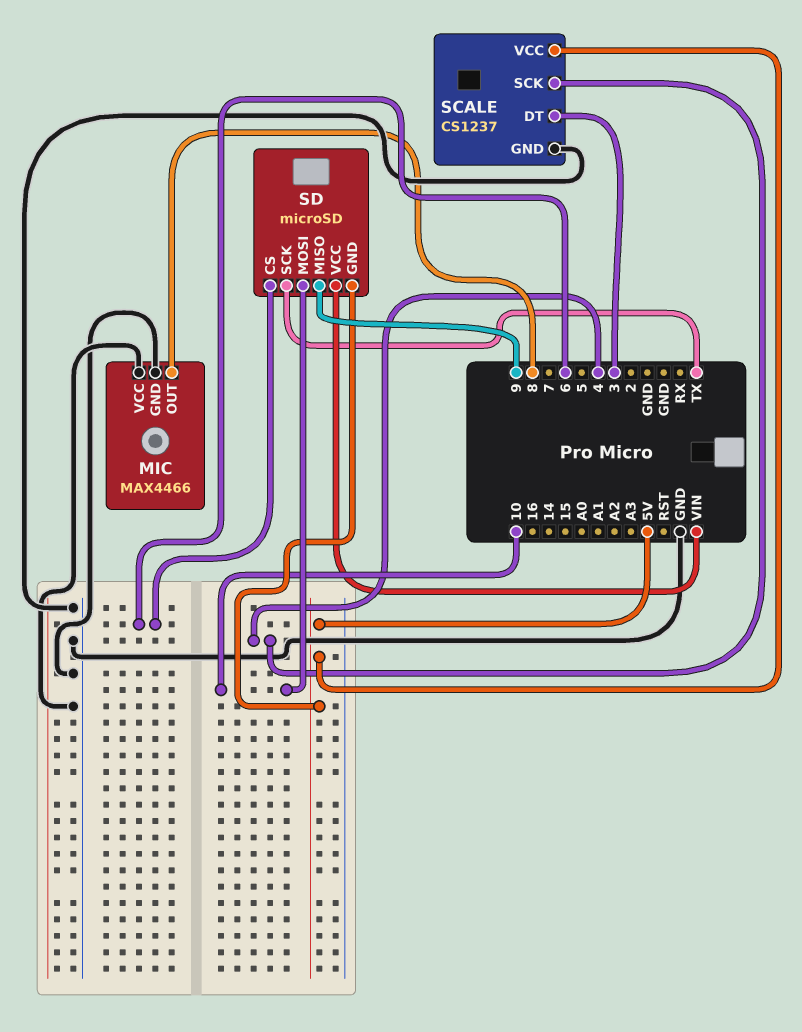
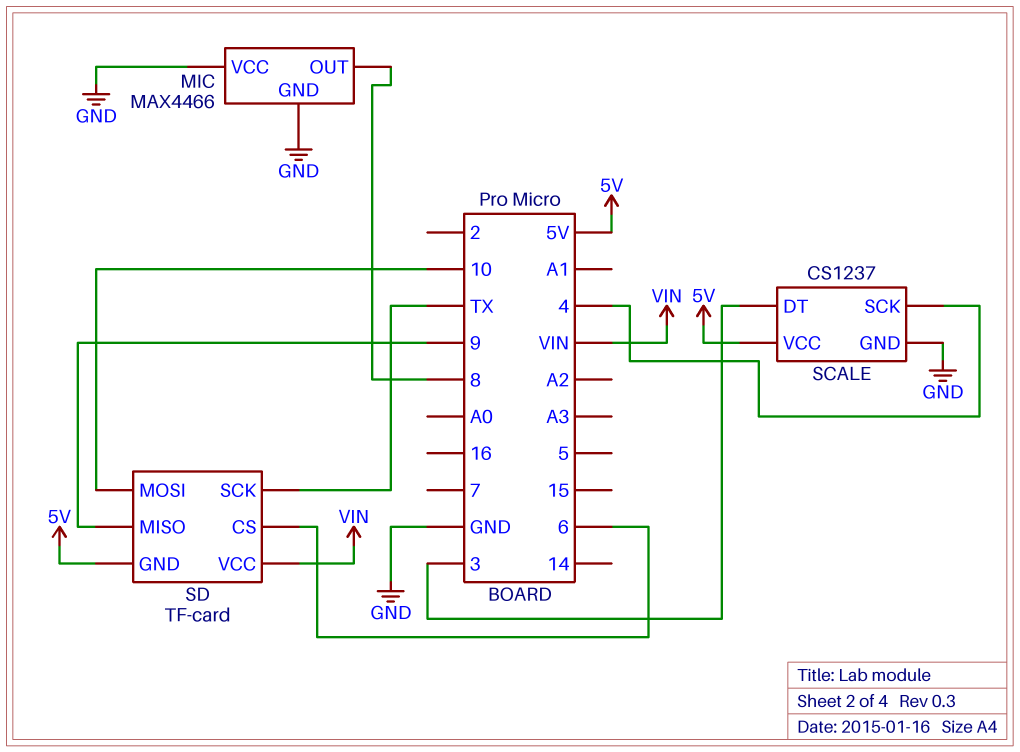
SD: microSD -> TF-card

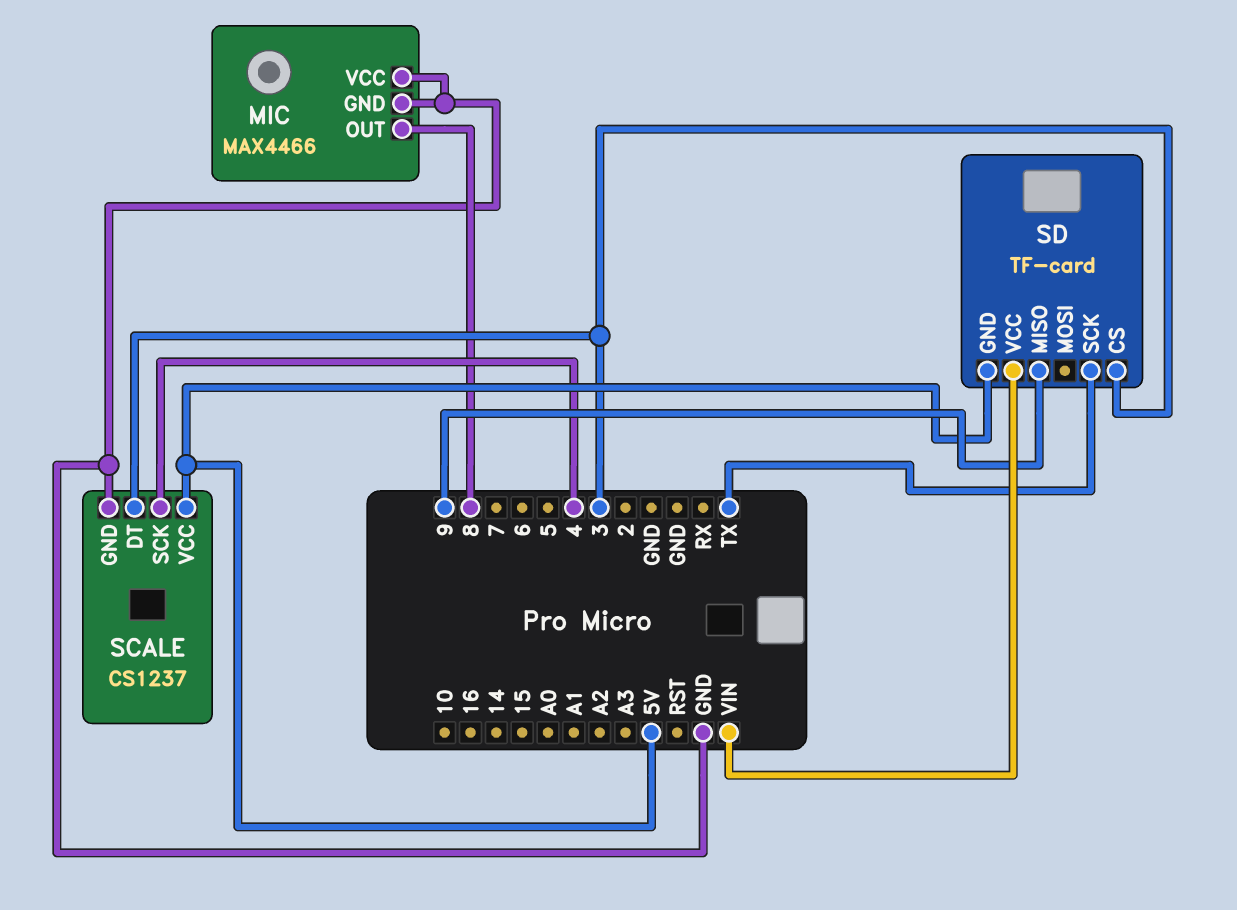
SD pin CS: 6 -> 3
SD pin MOSI: 10 -> none

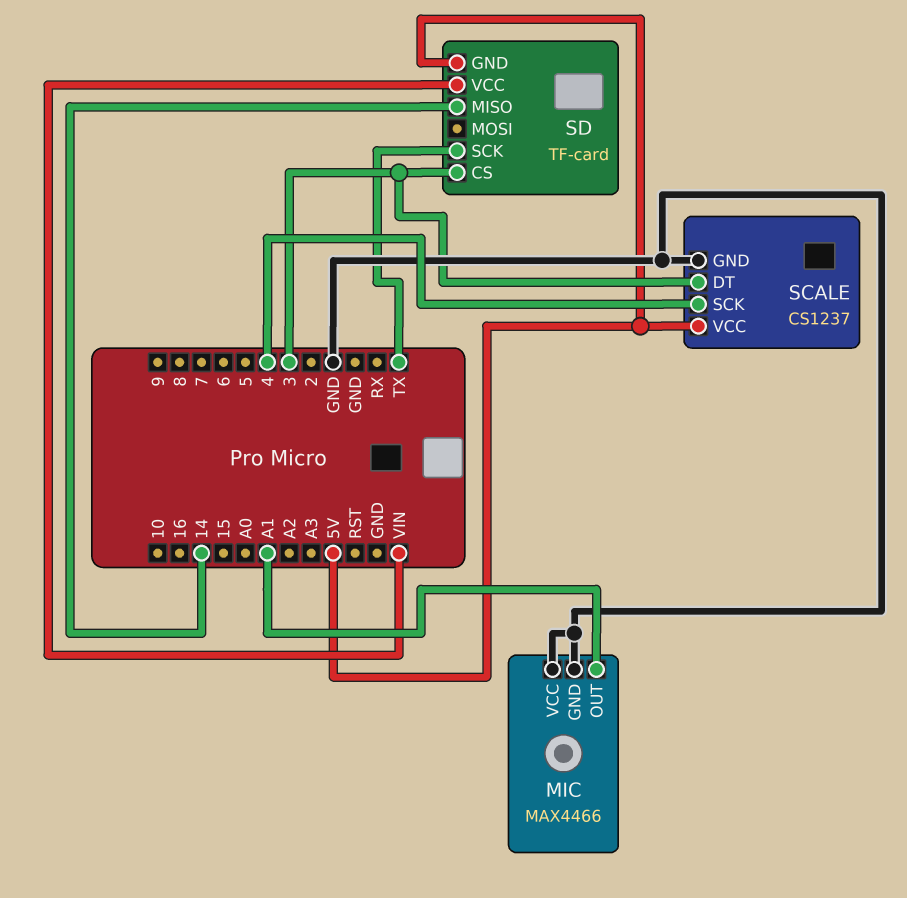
MIC pin OUT: 8 -> A1
SD pin MISO: 9 -> 14

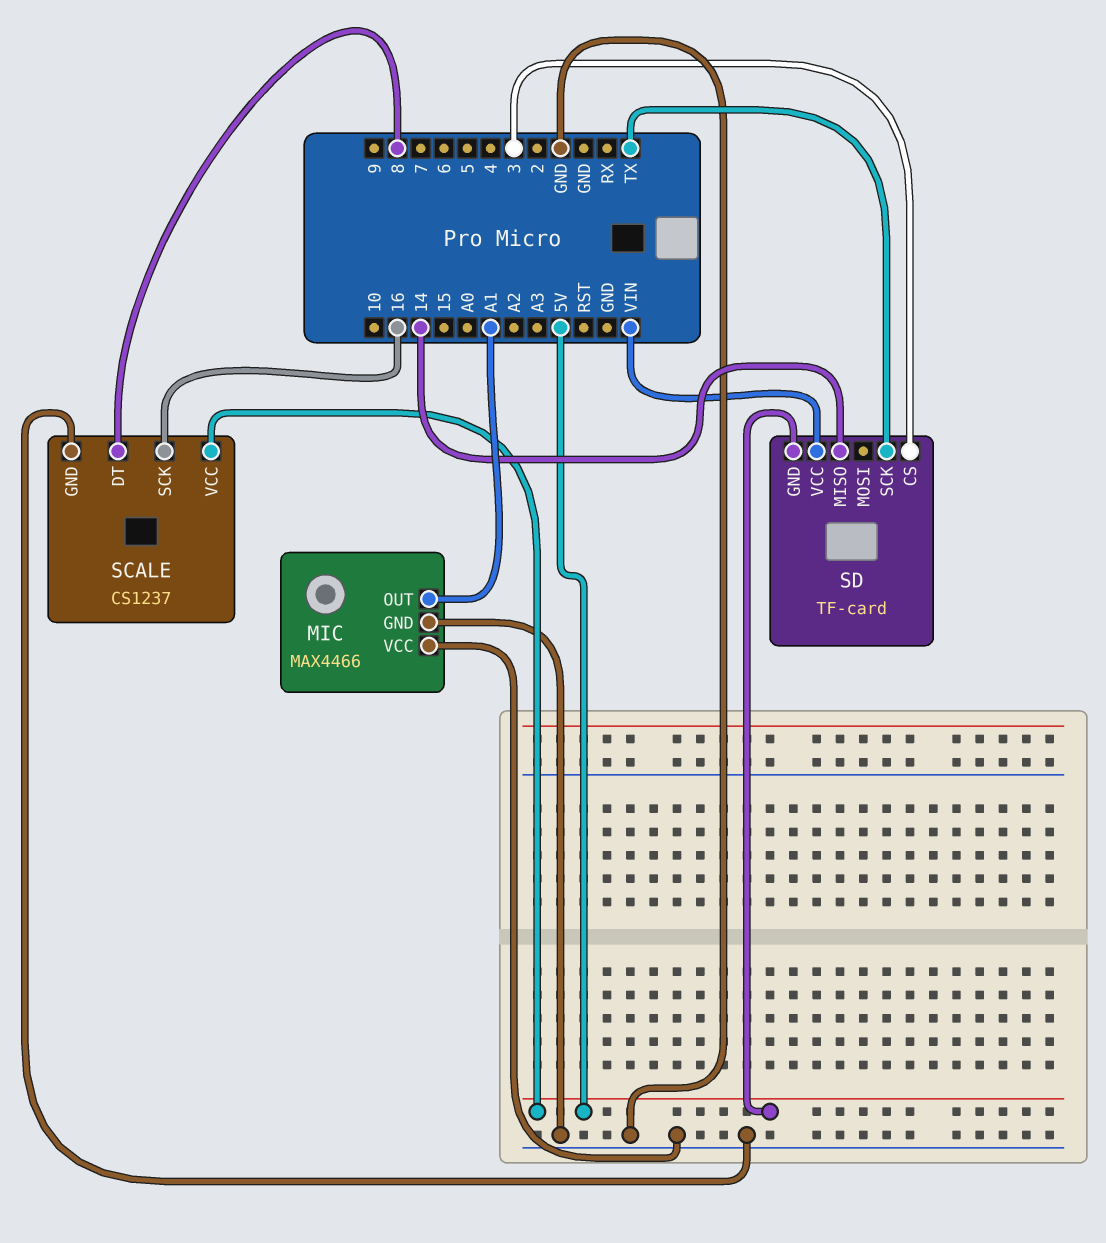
SCALE pin DT: 3 -> 8
SCALE pin SCK: 4 -> 16

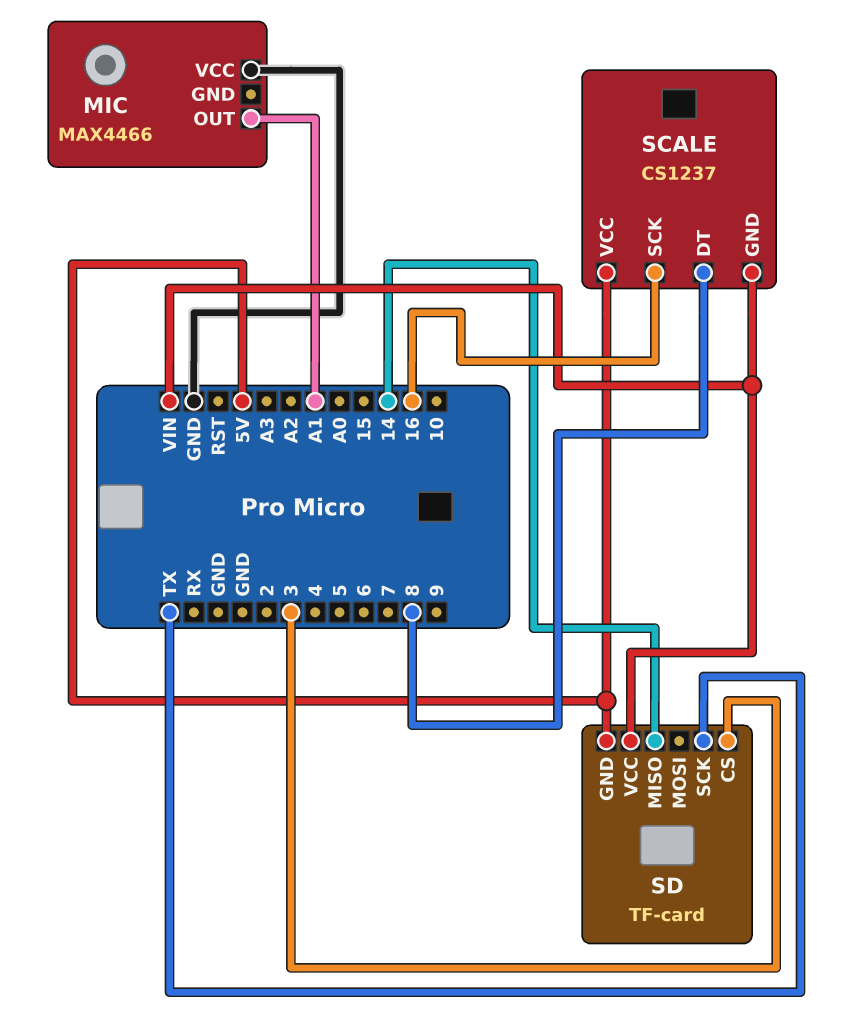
MIC pin GND: GND -> none
SCALE pin GND: GND -> VIN

